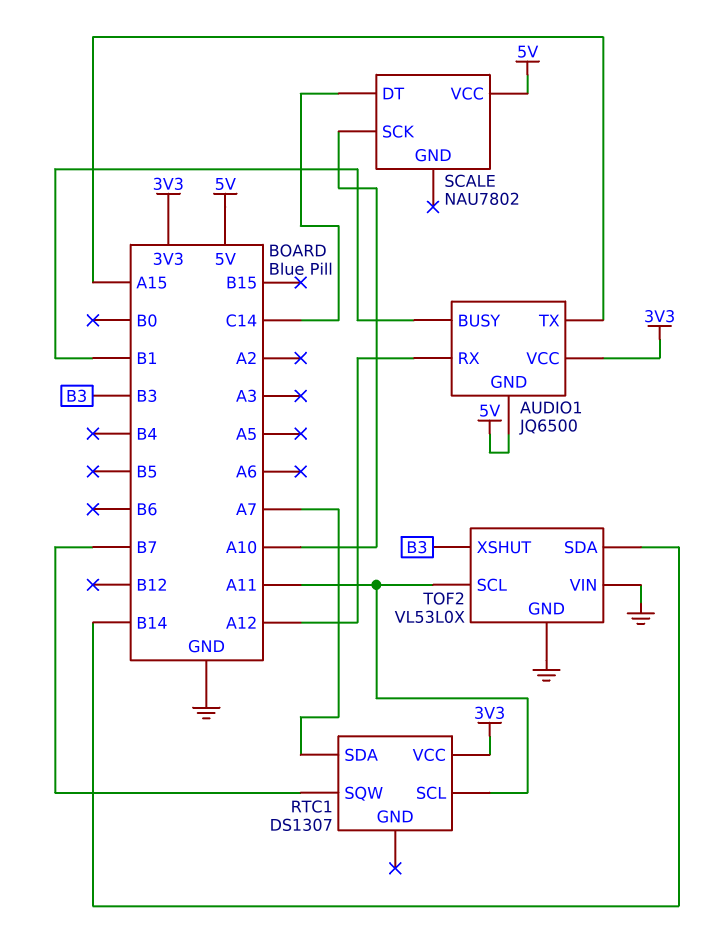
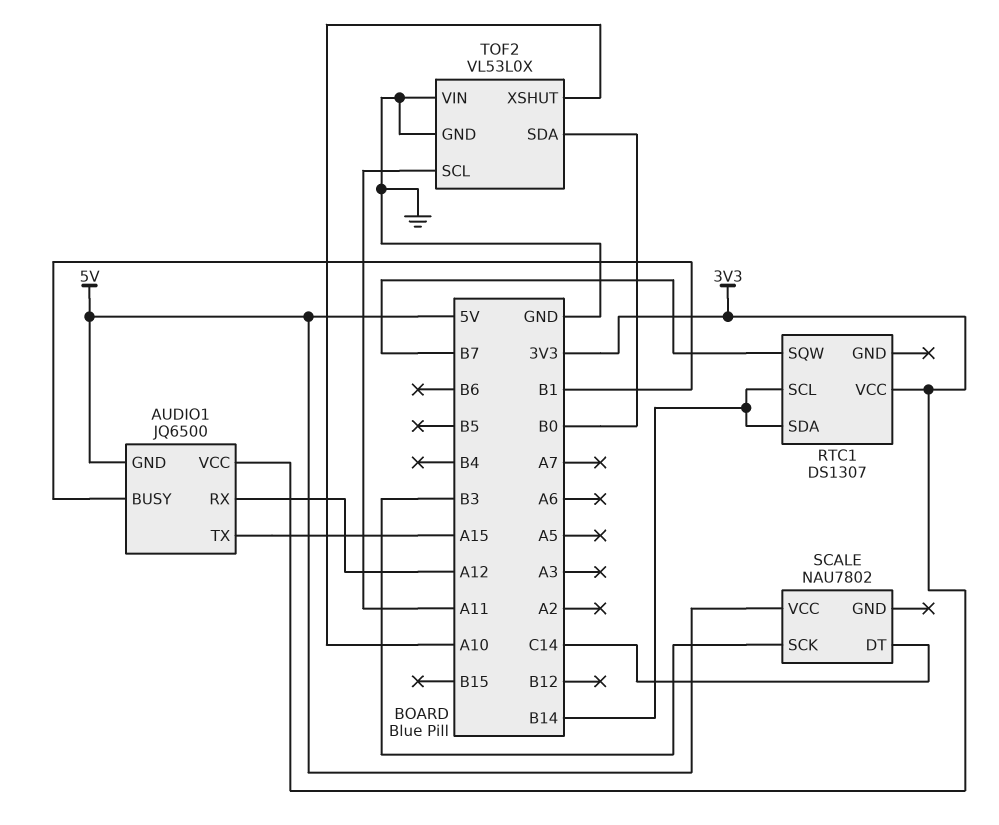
RTC1 pin SCL: A11 -> B14
RTC1 pin SDA: A7 -> B14
SCALE pin SCK: A10 -> B3
TOF2 pin SDA: B14 -> B0
TOF2 pin XSHUT: B3 -> A10

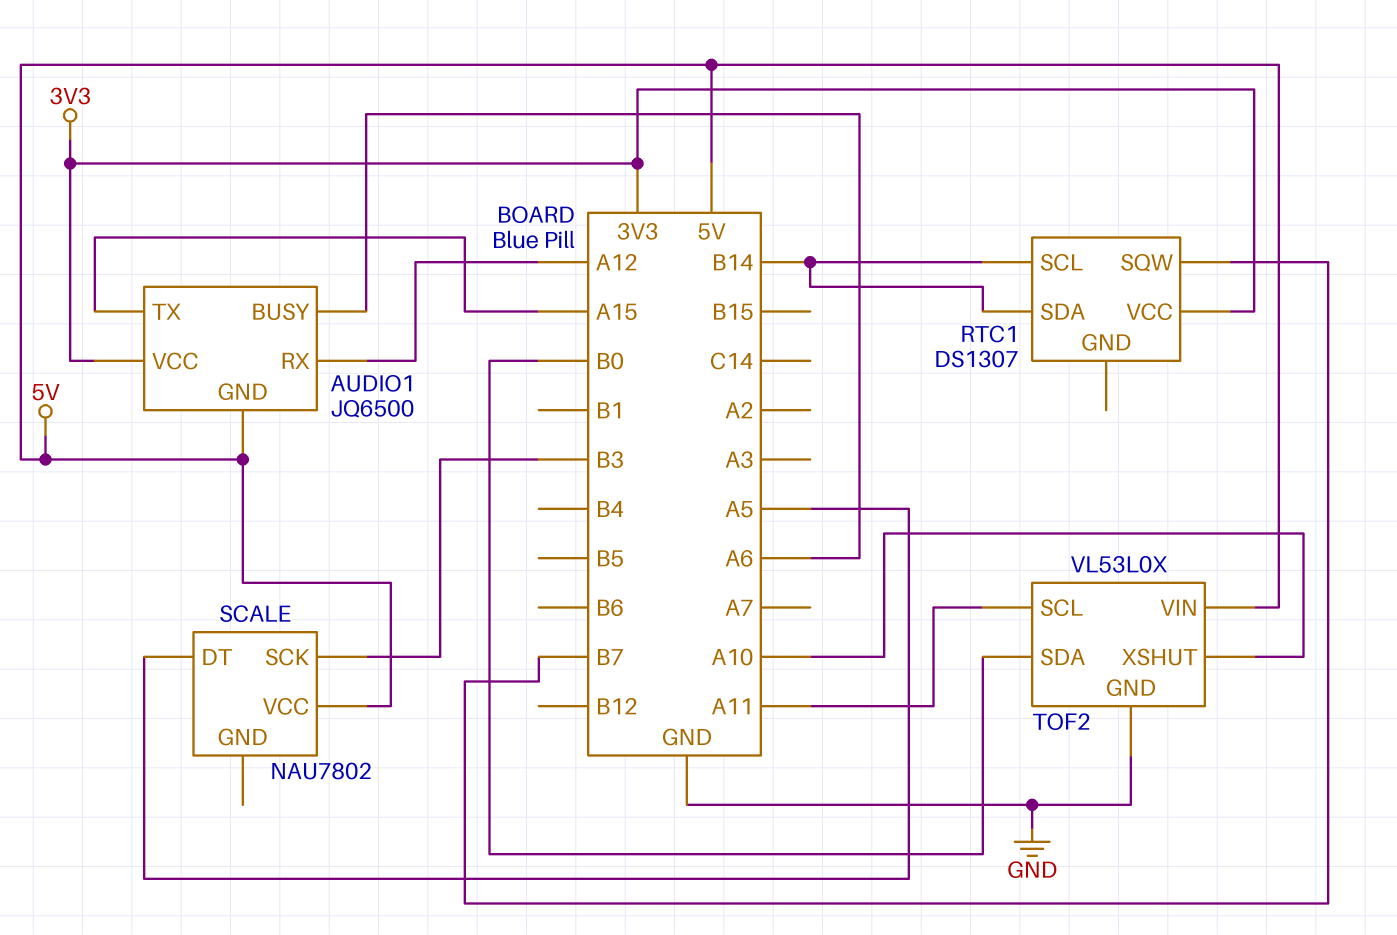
AUDIO1 pin BUSY: B1 -> A6
SCALE pin DT: C14 -> A5
TOF2 pin VIN: GND -> 5V

